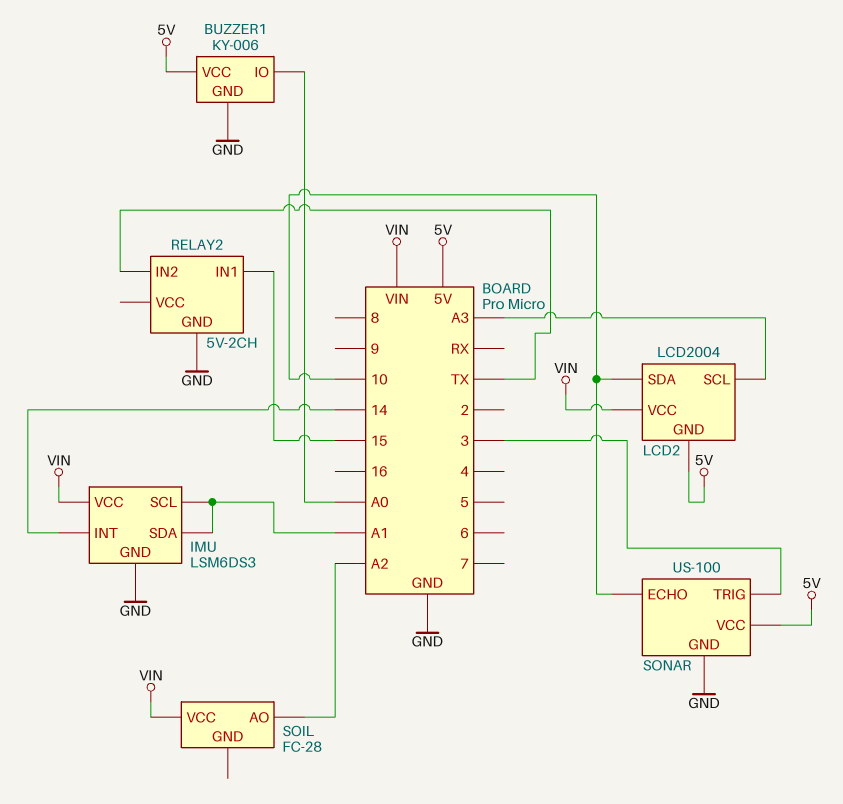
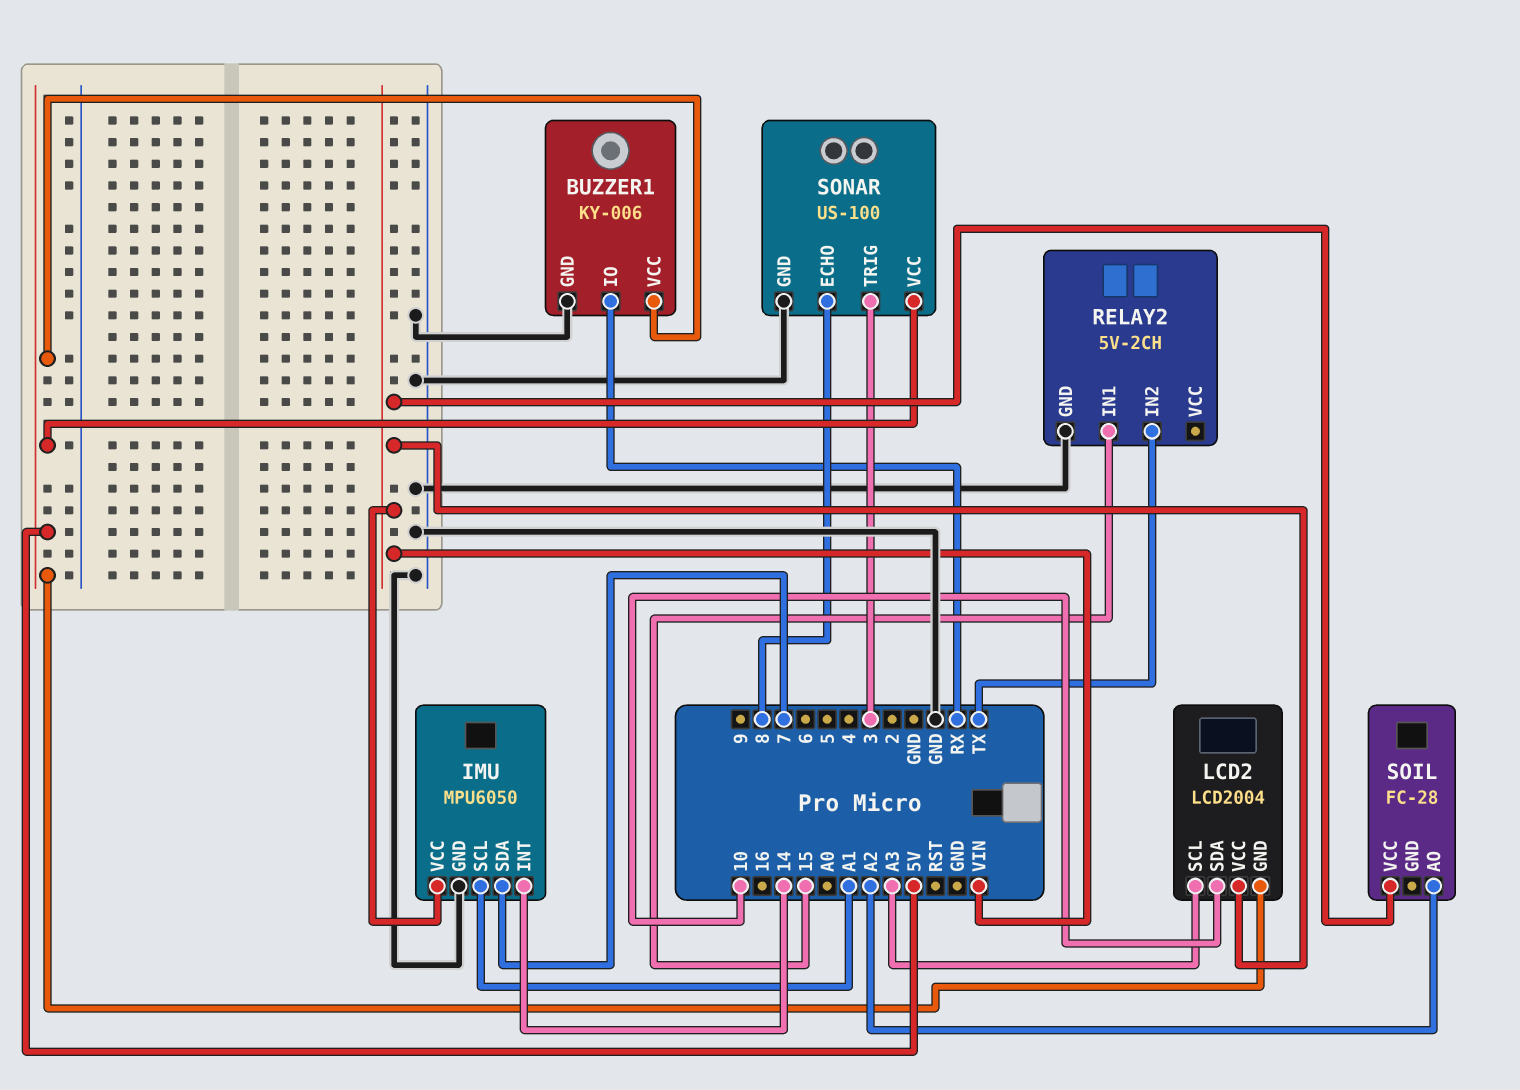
BUZZER1 pin IO: A0 -> RX
IMU: LSM6DS3 -> MPU6050
IMU pin SDA: A1 -> 7
SONAR pin ECHO: 10 -> 8

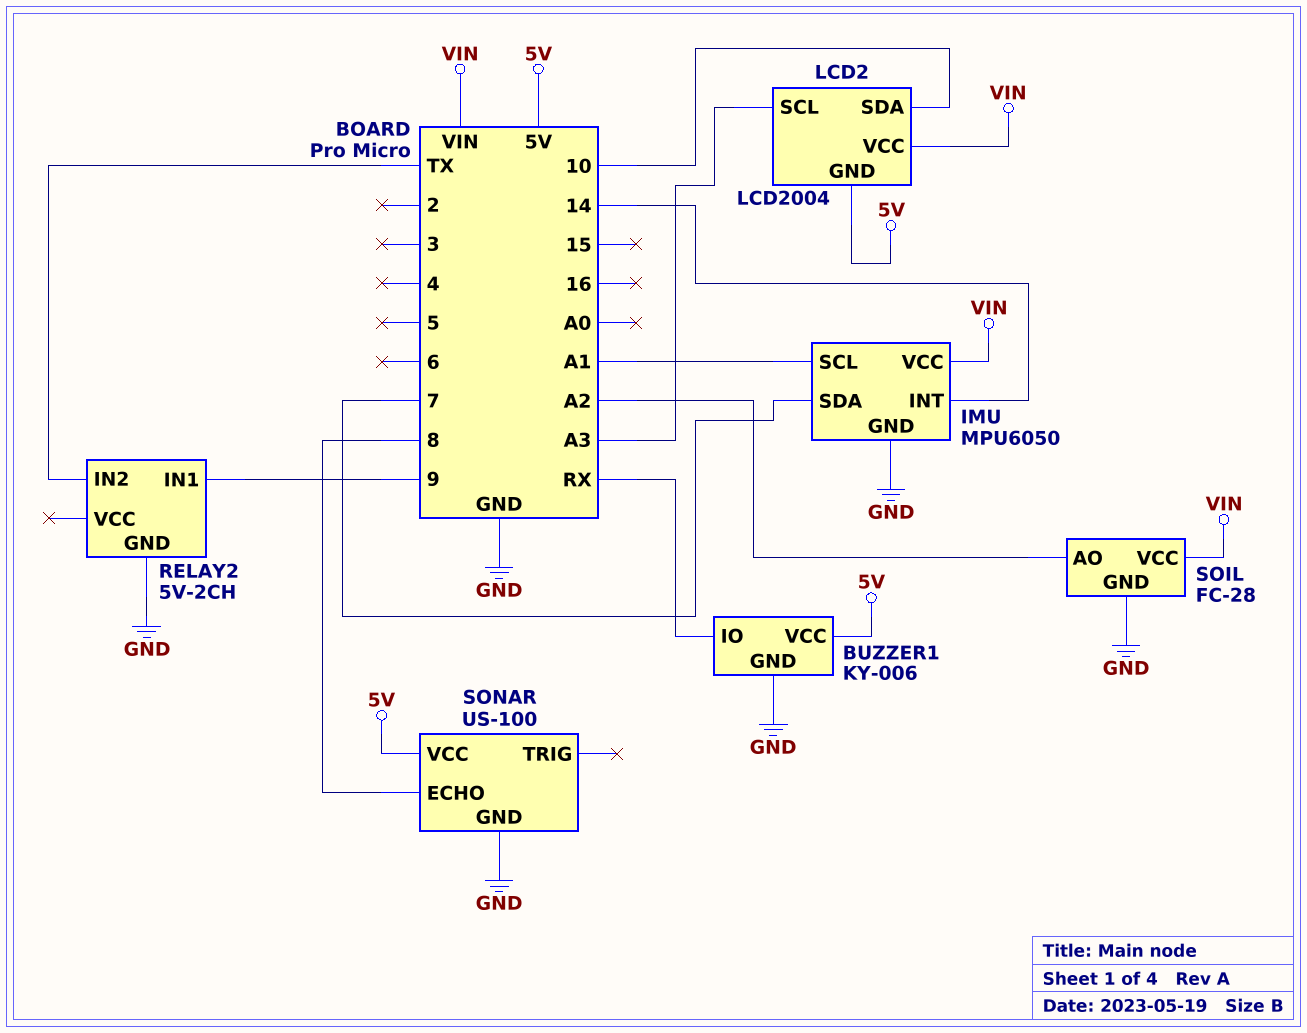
RELAY2 pin IN1: 15 -> 9
SOIL pin GND: none -> GND
SONAR pin TRIG: 3 -> none

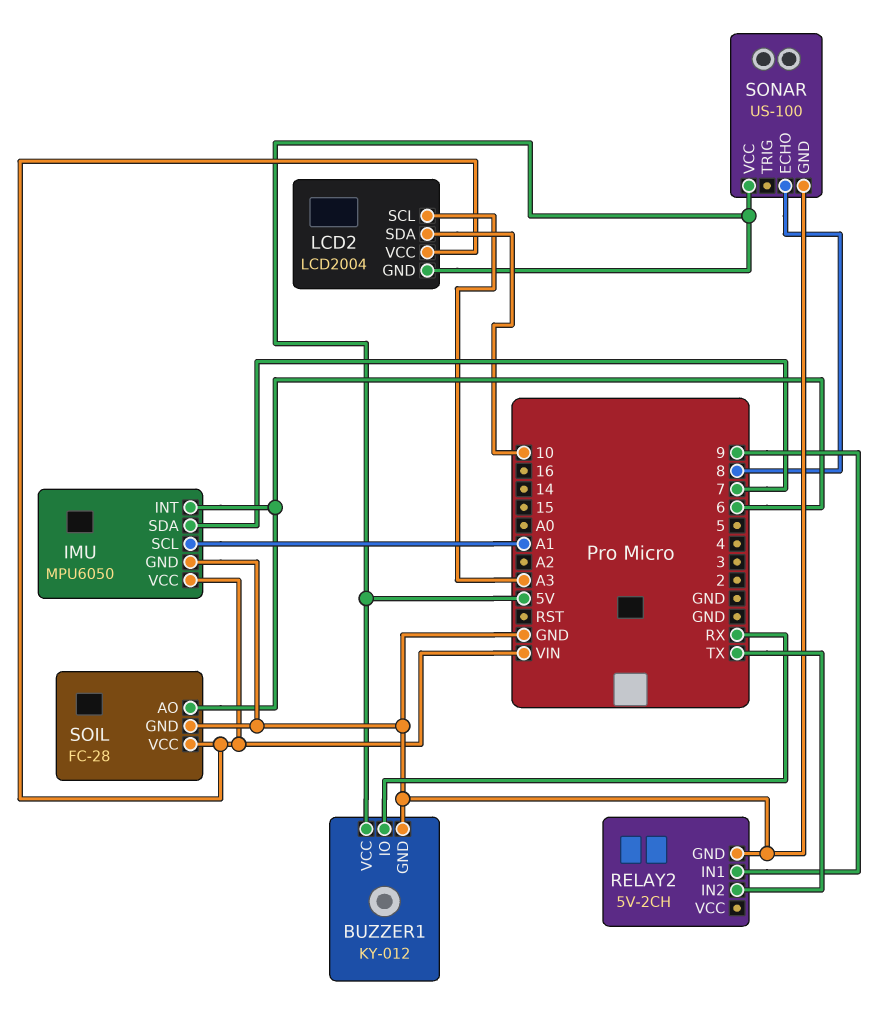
BUZZER1: KY-006 -> KY-012
IMU pin INT: 14 -> 6
SOIL pin AO: A2 -> 6

